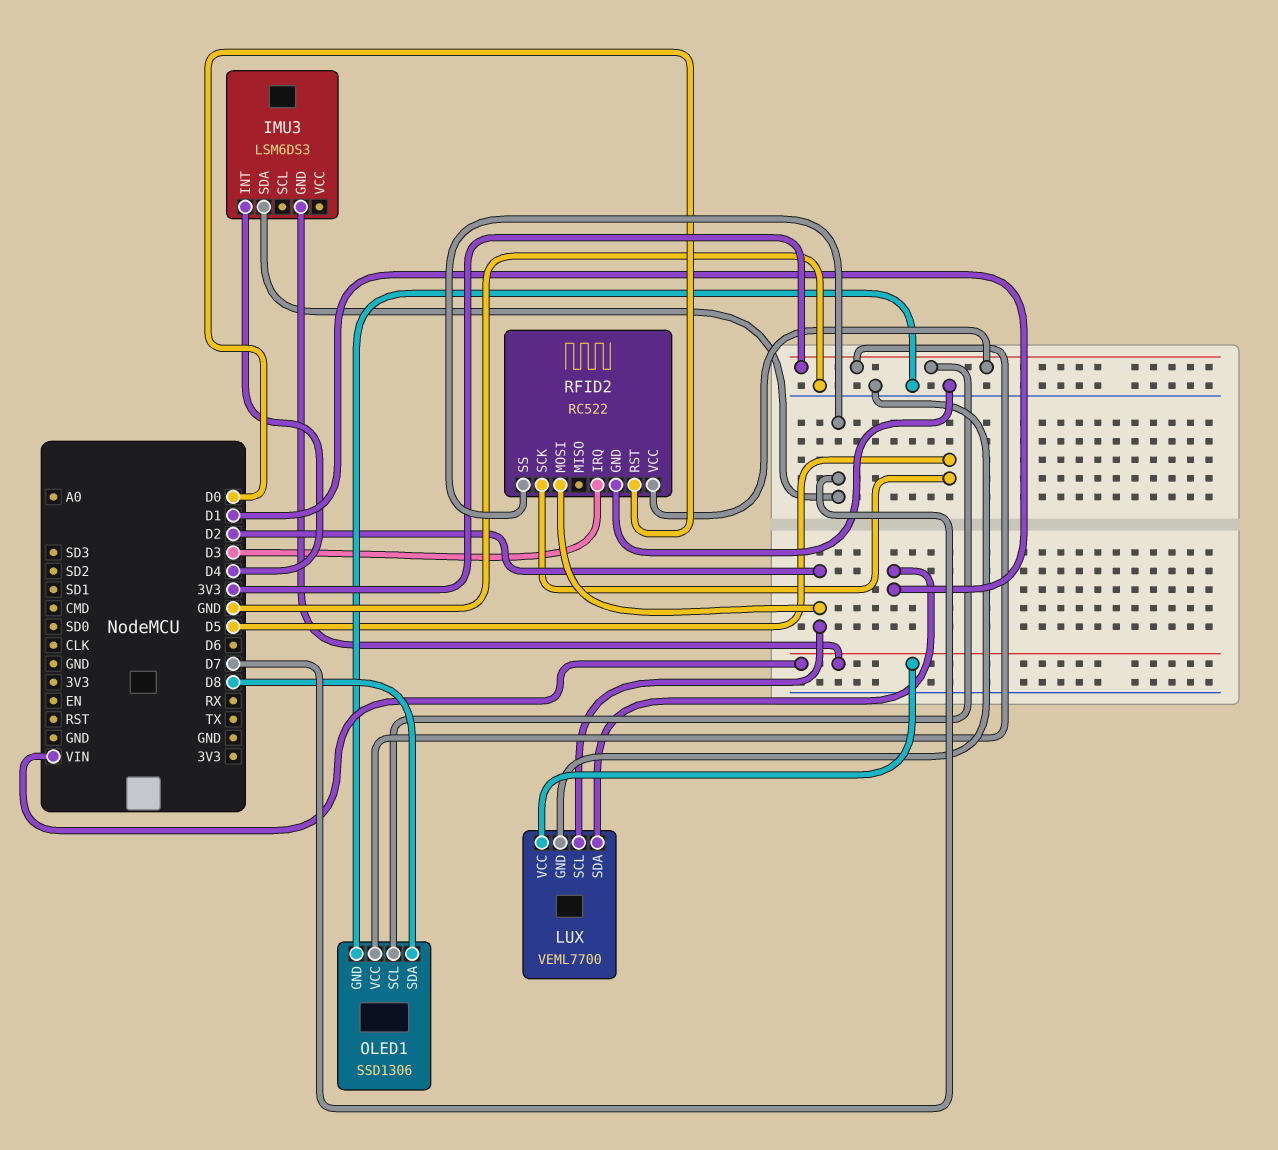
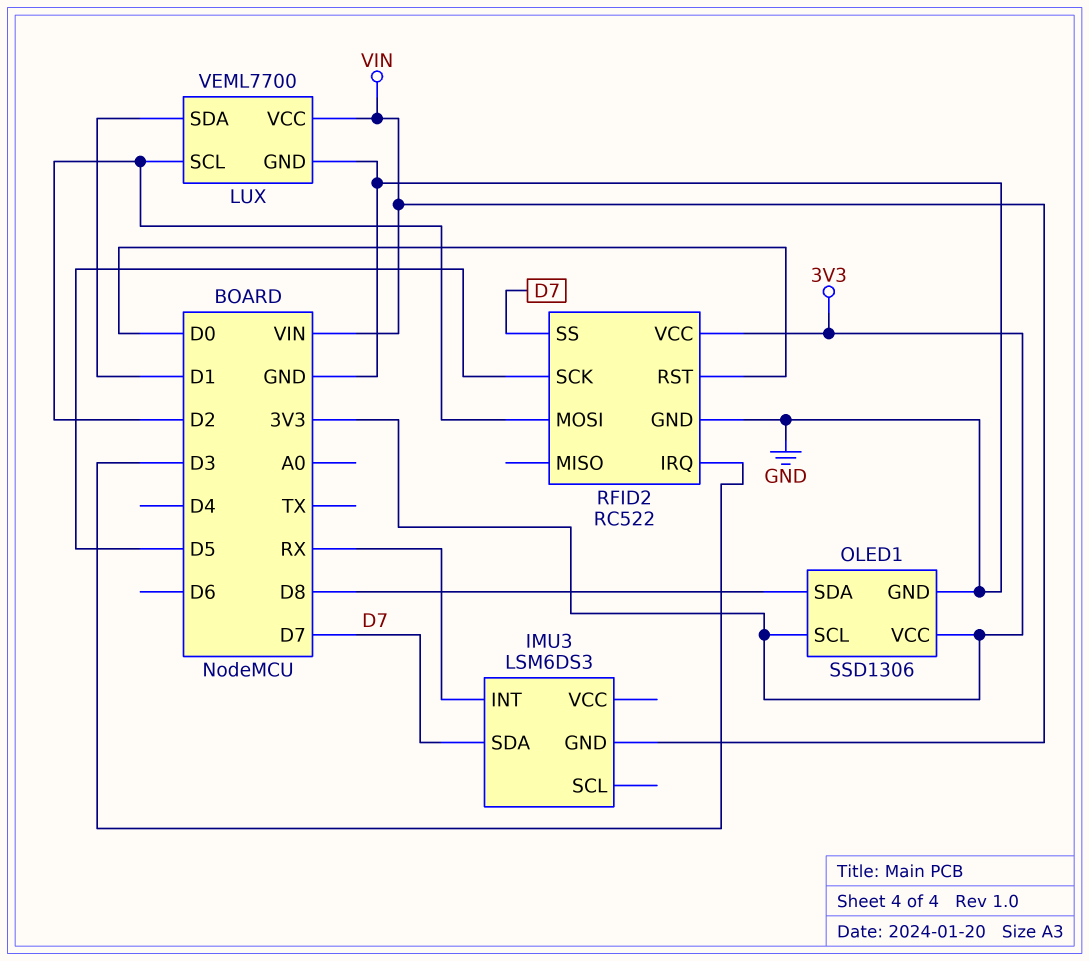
IMU3 pin INT: D4 -> RX

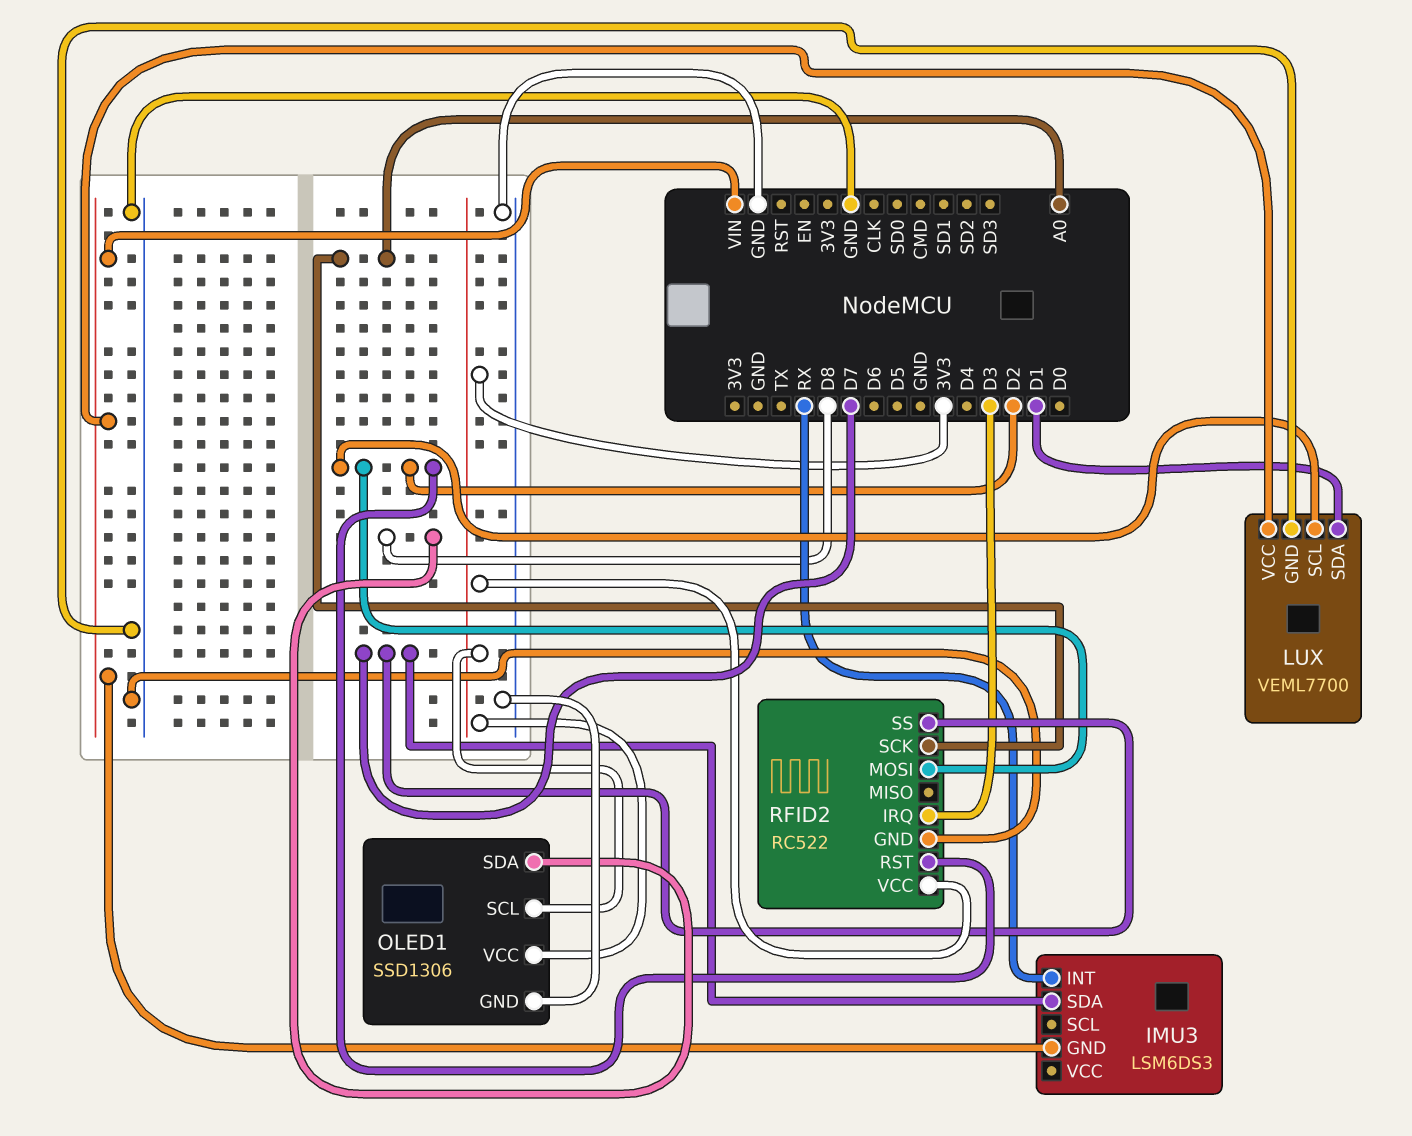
RFID2 pin RST: D0 -> D2
RFID2 pin SCK: D5 -> A0

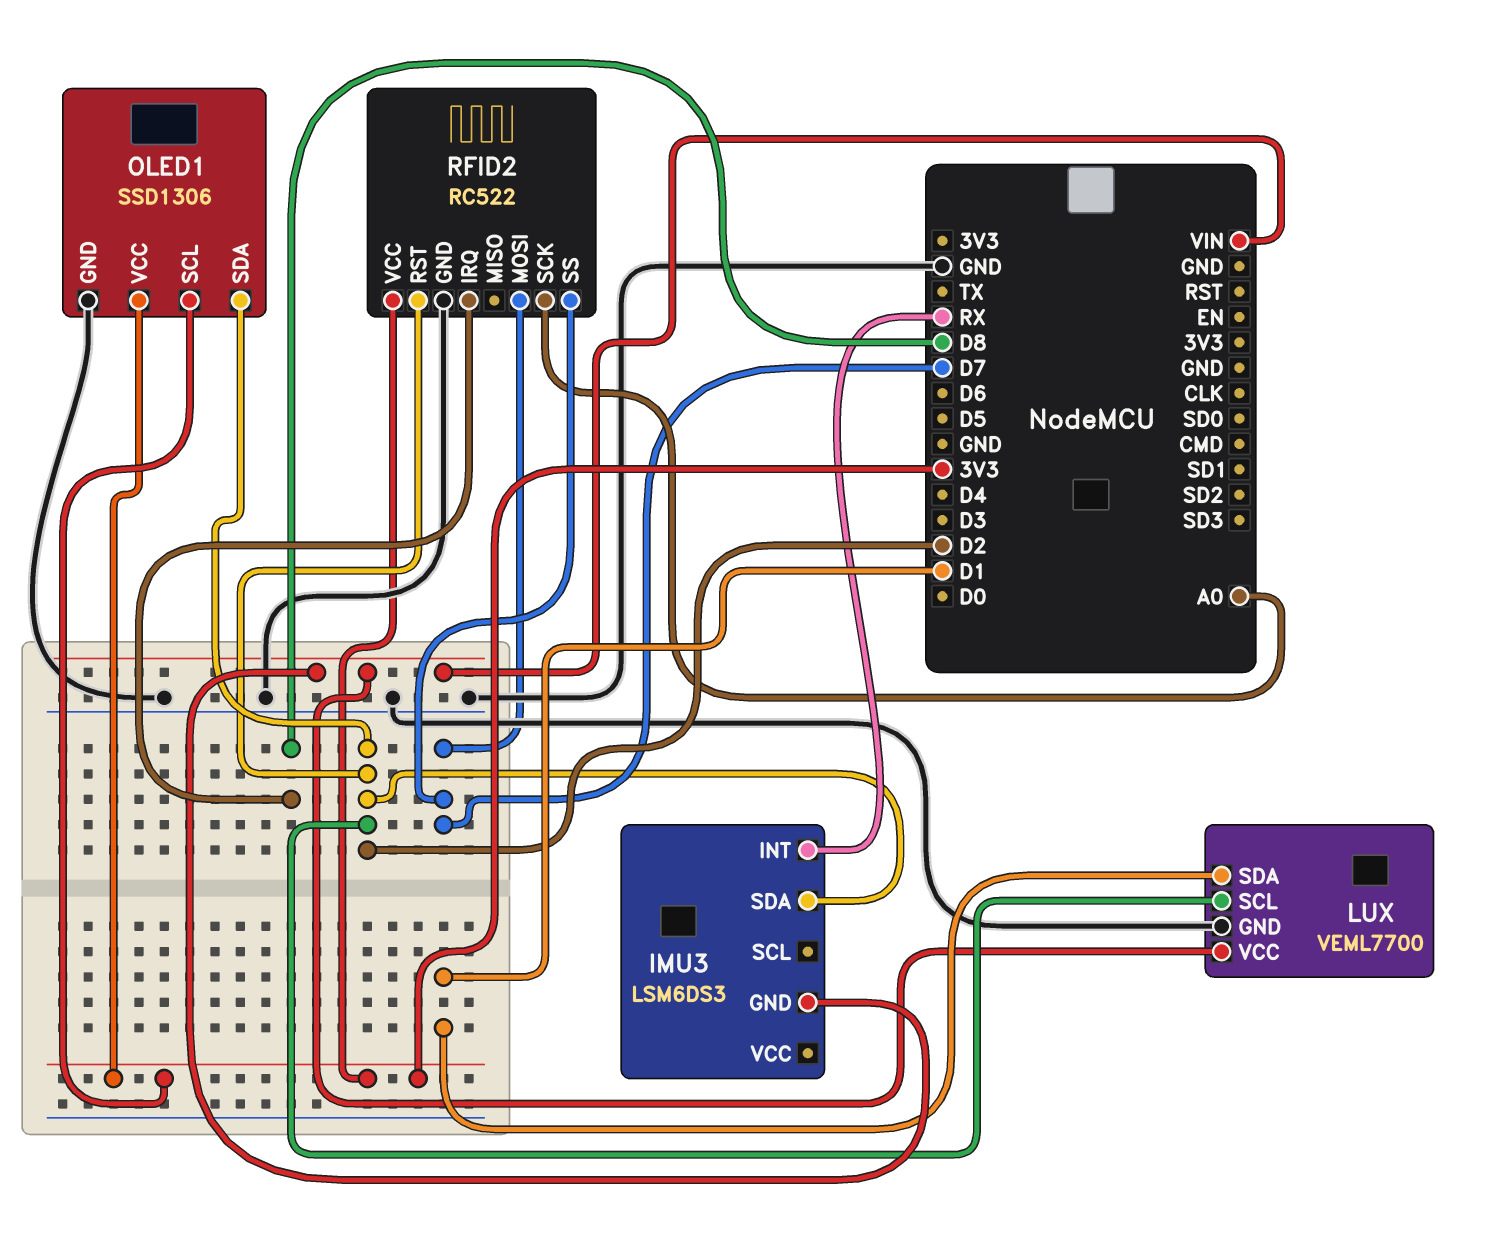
IMU3 pin SDA: D7 -> D2
OLED1 pin SDA: D8 -> D2
RFID2 pin IRQ: D3 -> D8
RFID2 pin MOSI: D2 -> D7

